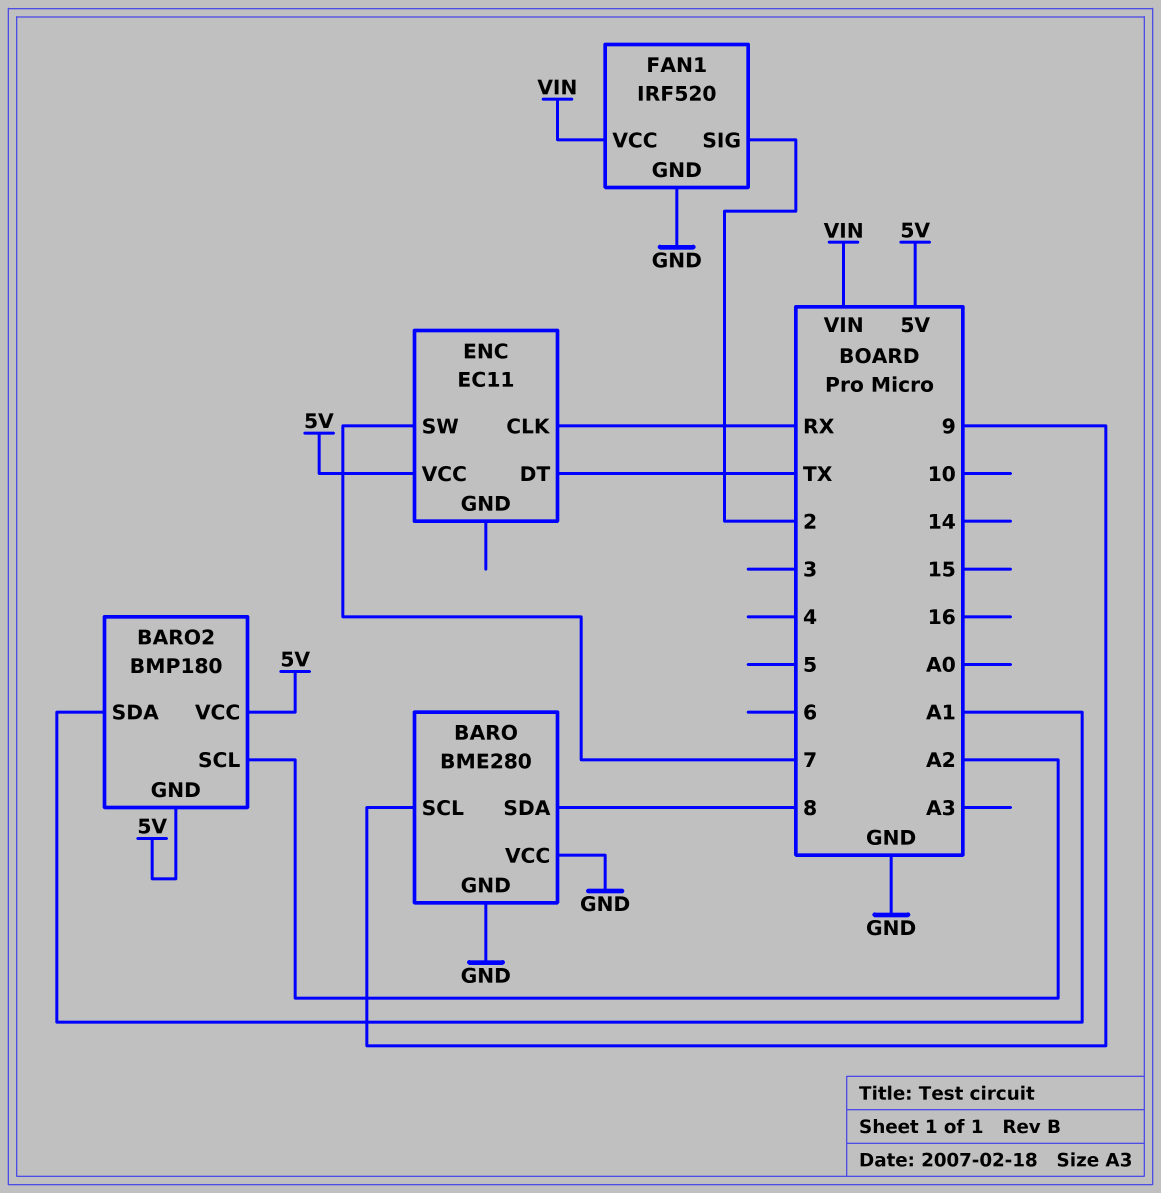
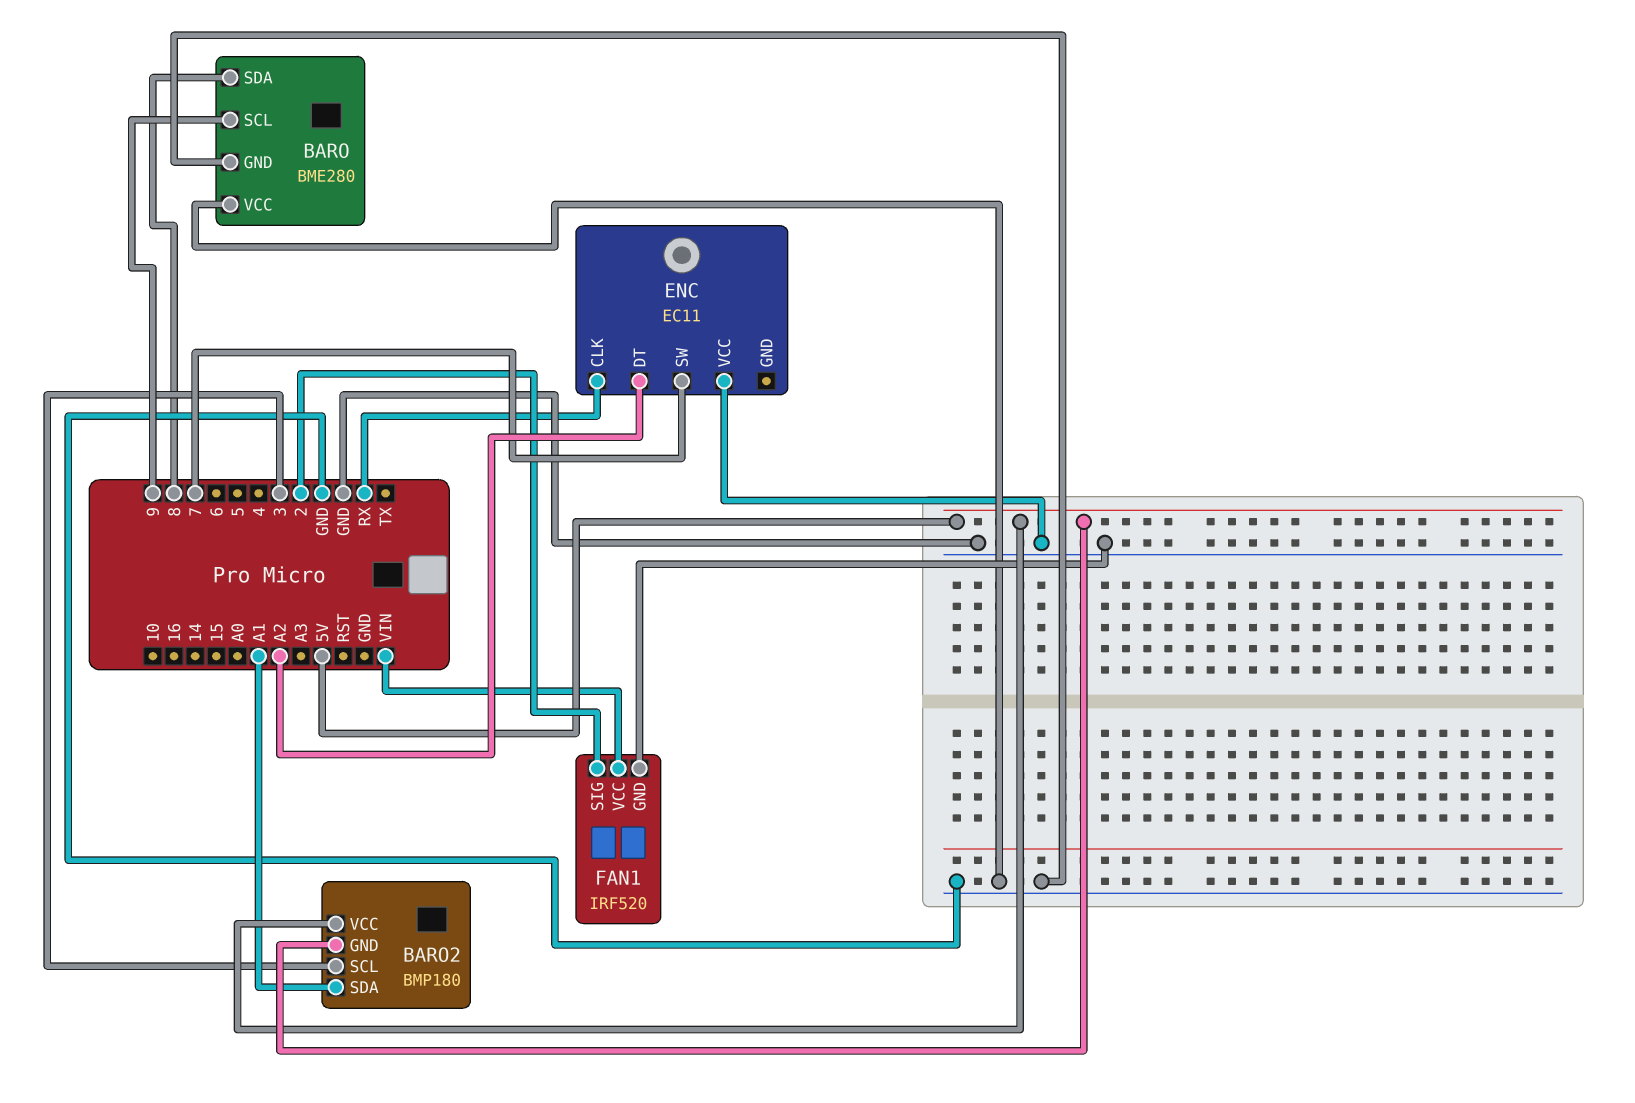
BARO2 pin SCL: A2 -> 3
ENC pin DT: TX -> A2
ENC pin VCC: 5V -> GND

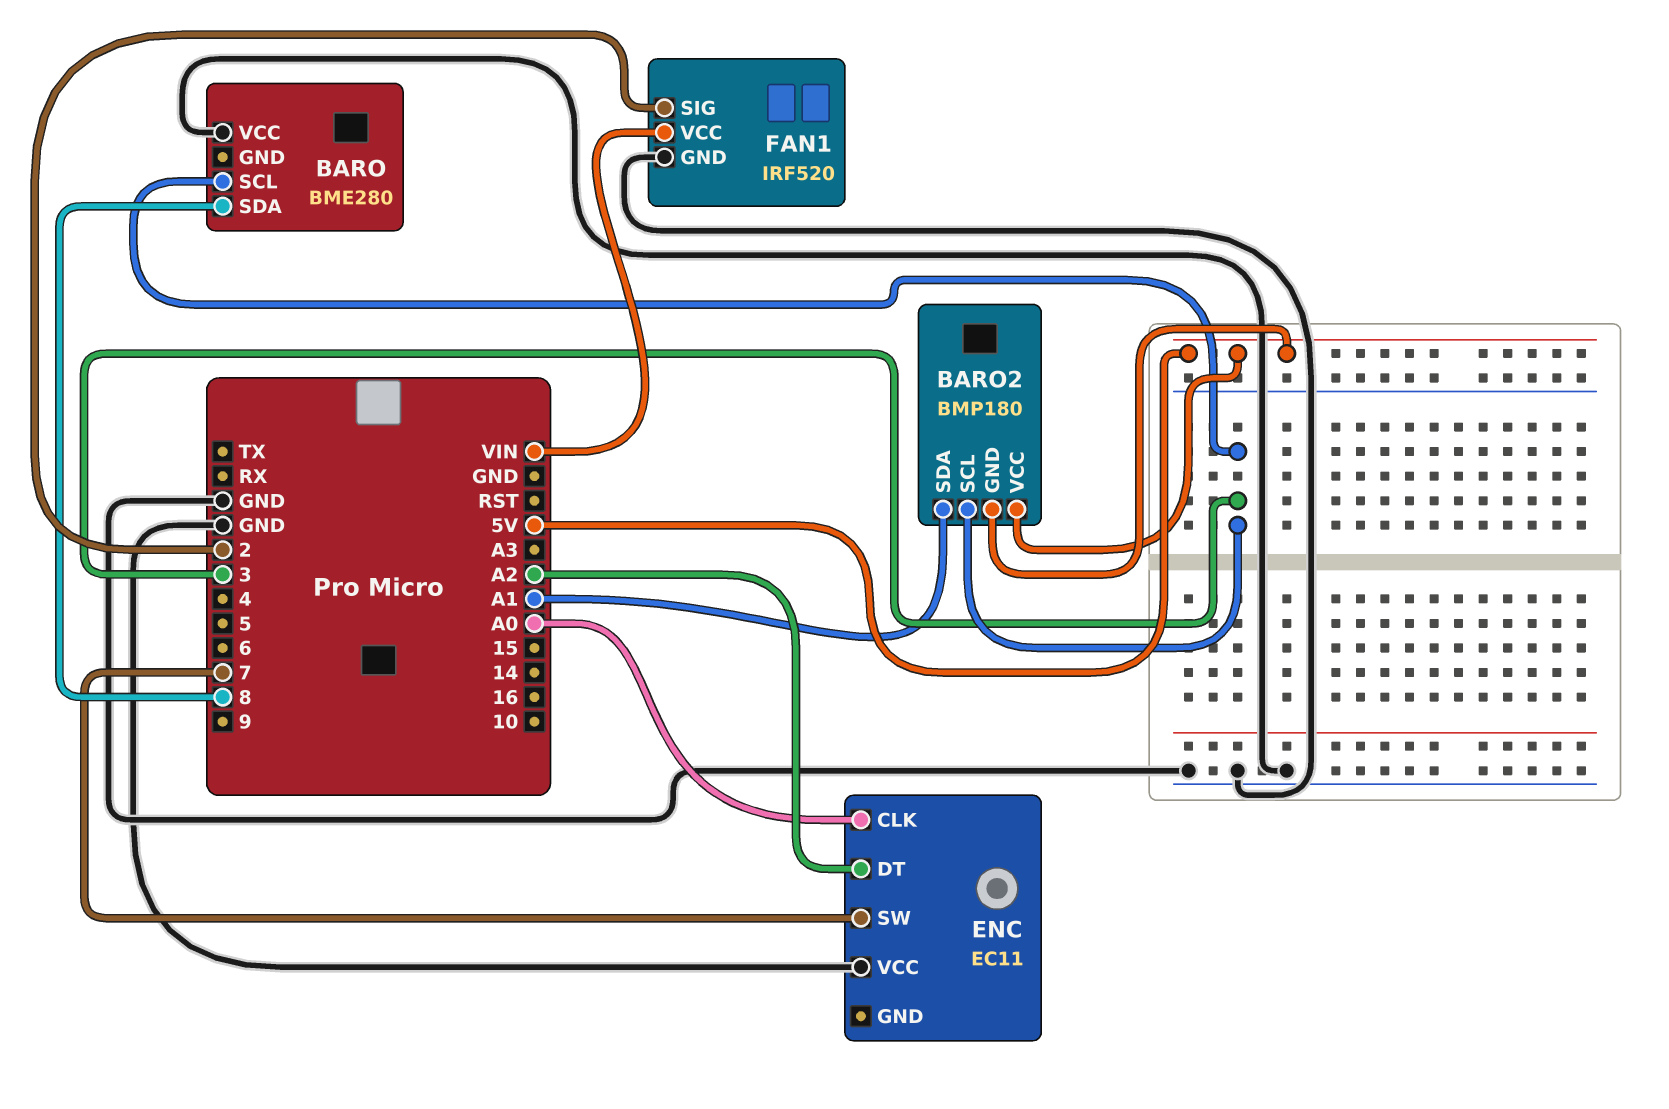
BARO pin GND: GND -> none
BARO pin SCL: 9 -> 3
ENC pin CLK: RX -> A0

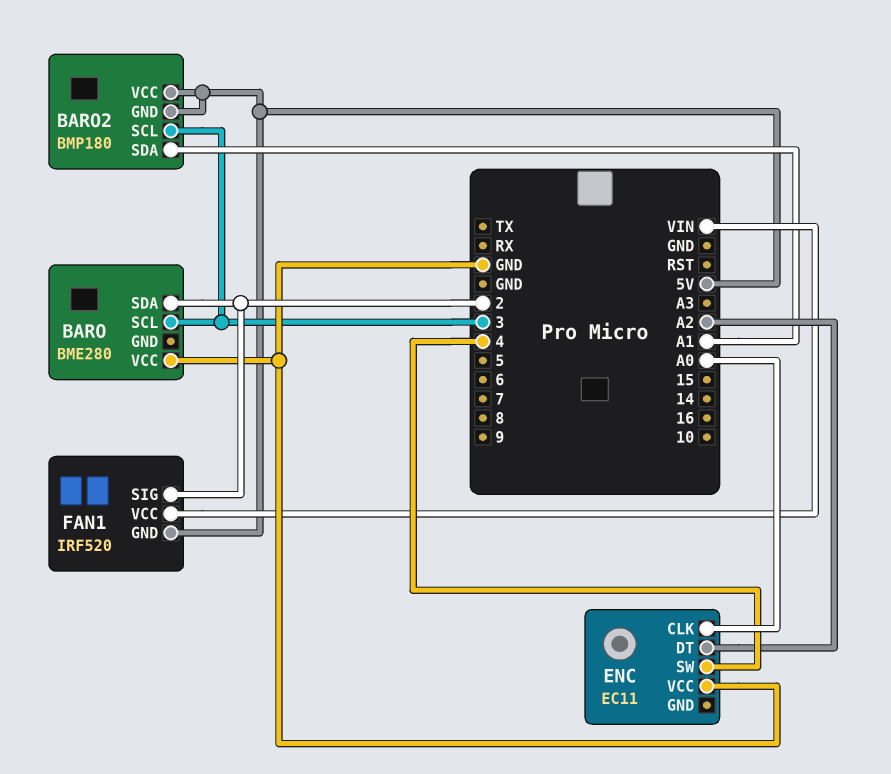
BARO pin SDA: 8 -> 2
ENC pin SW: 7 -> 4
FAN1 pin GND: GND -> 5V

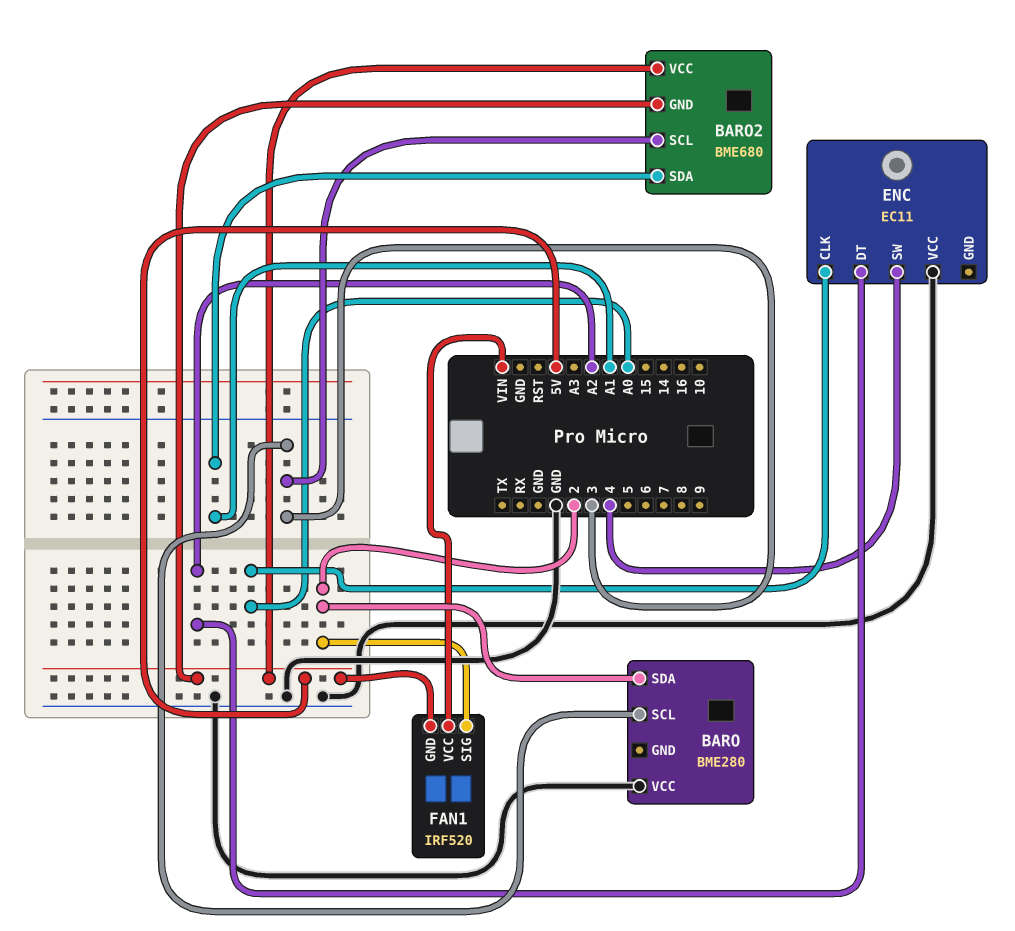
BARO2: BMP180 -> BME680

